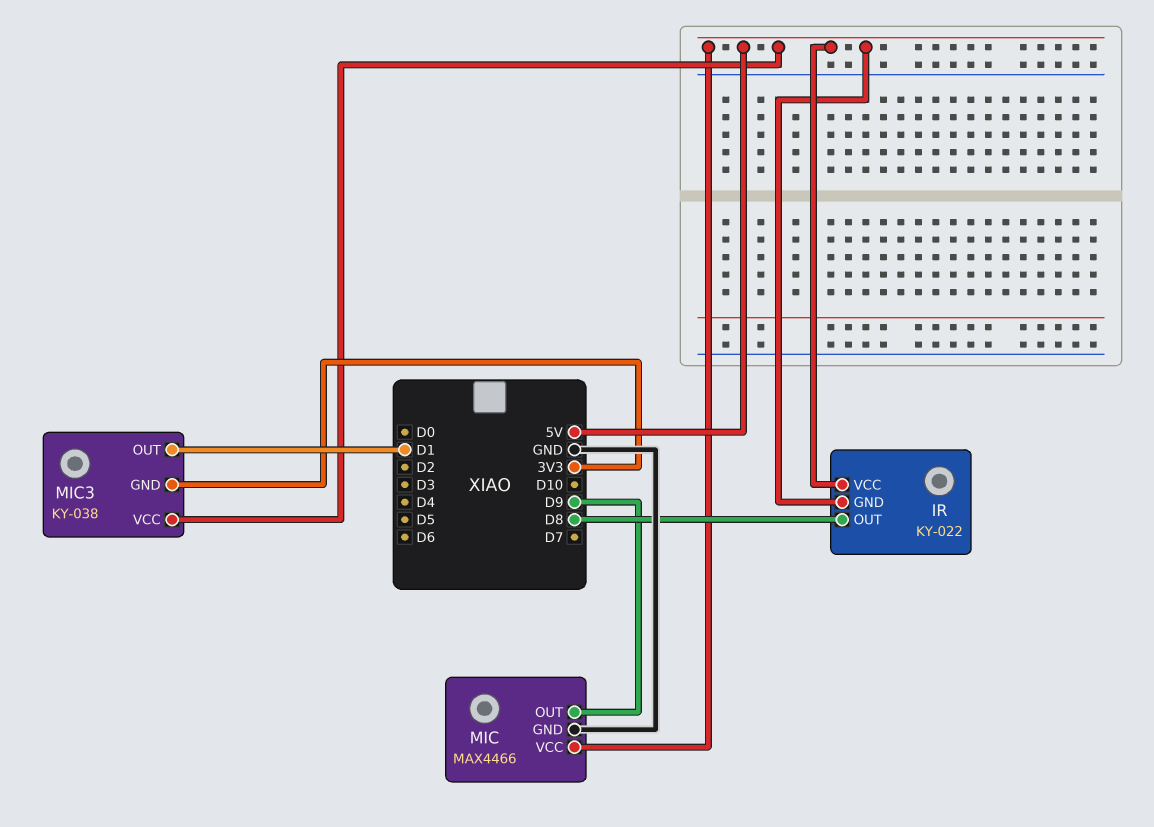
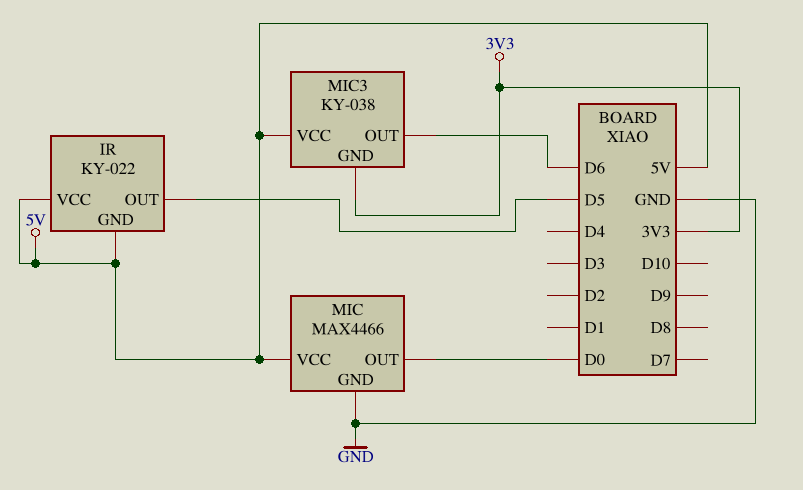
IR pin OUT: D8 -> D5
MIC pin OUT: D9 -> D0
MIC3 pin OUT: D1 -> D6

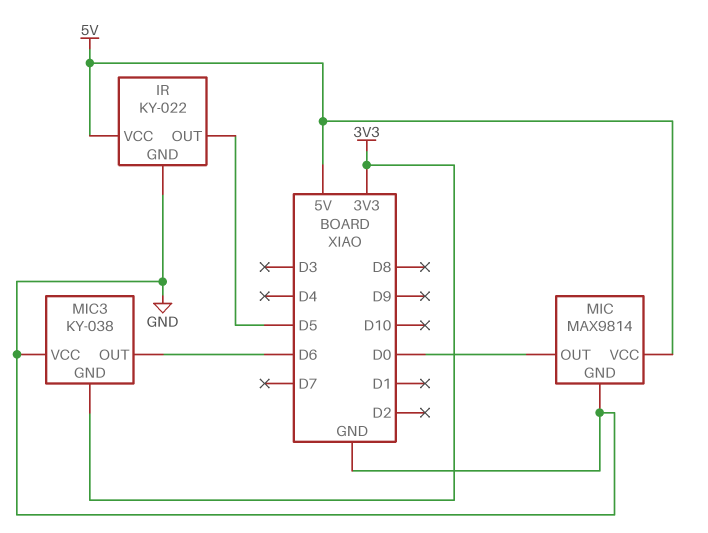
IR pin GND: 5V -> GND
MIC: MAX4466 -> MAX9814
MIC3 pin VCC: 5V -> GND

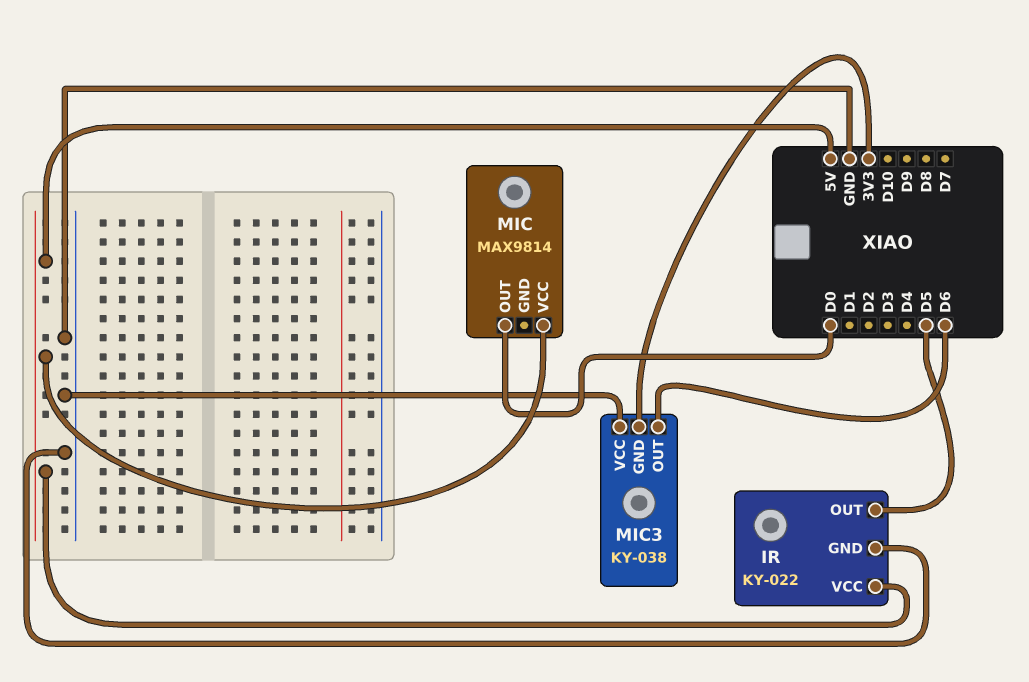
MIC pin GND: GND -> none

